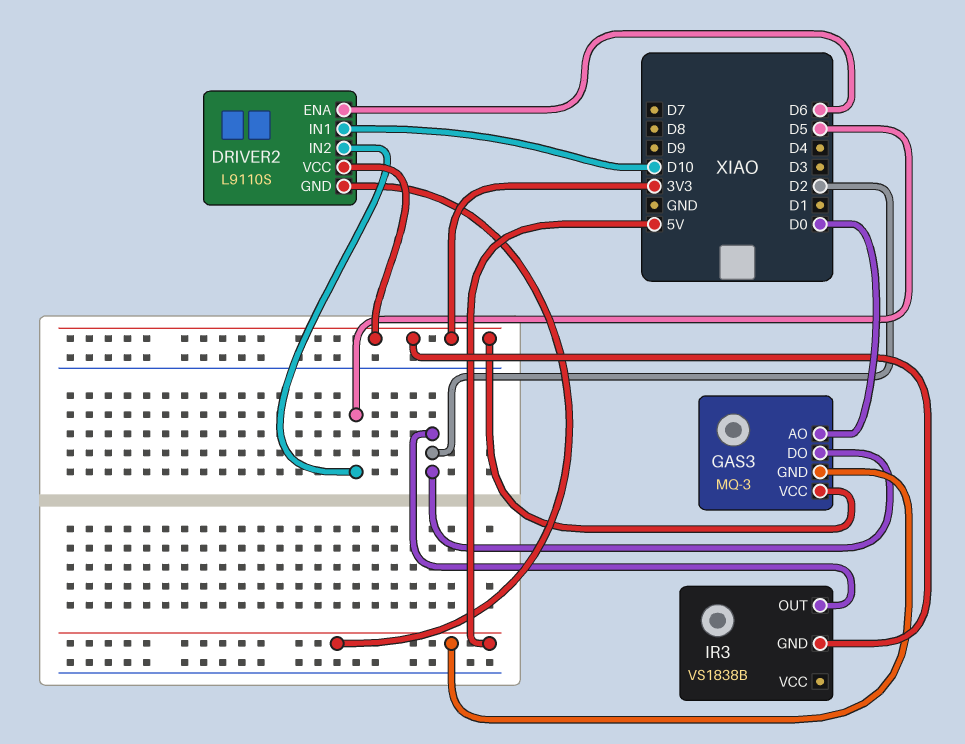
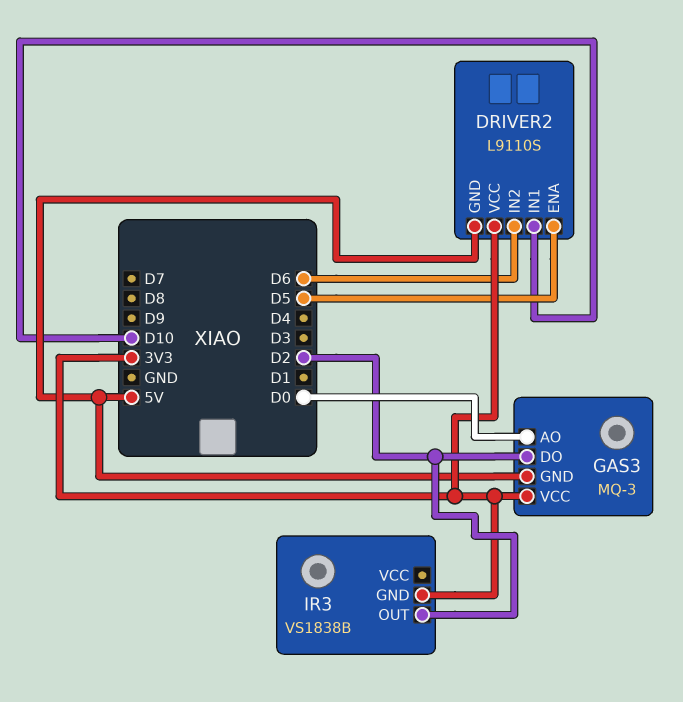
DRIVER2 pin ENA: D6 -> D5
DRIVER2 pin IN2: D5 -> D6

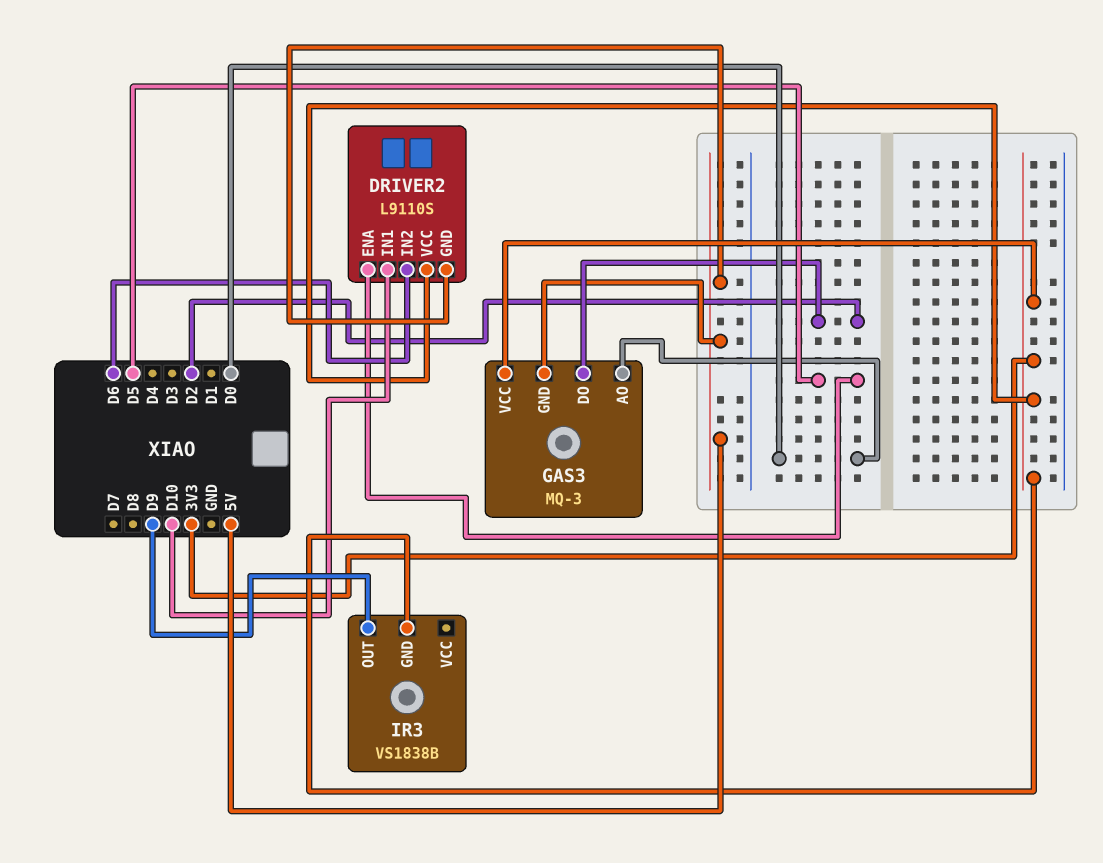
IR3 pin OUT: D2 -> D9

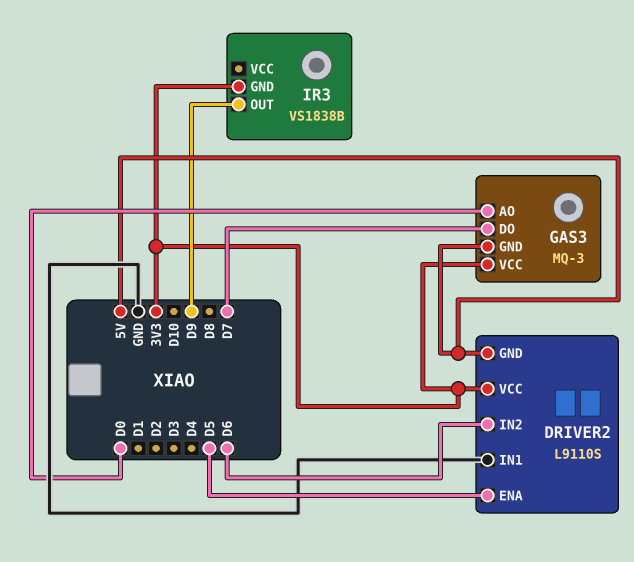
DRIVER2 pin IN1: D10 -> GND
GAS3 pin DO: D2 -> D7

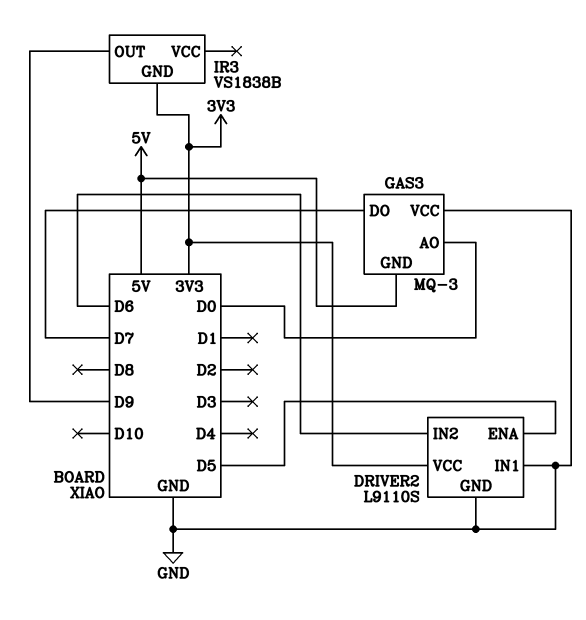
DRIVER2 pin GND: 5V -> GND
GAS3 pin VCC: 3V3 -> GND

